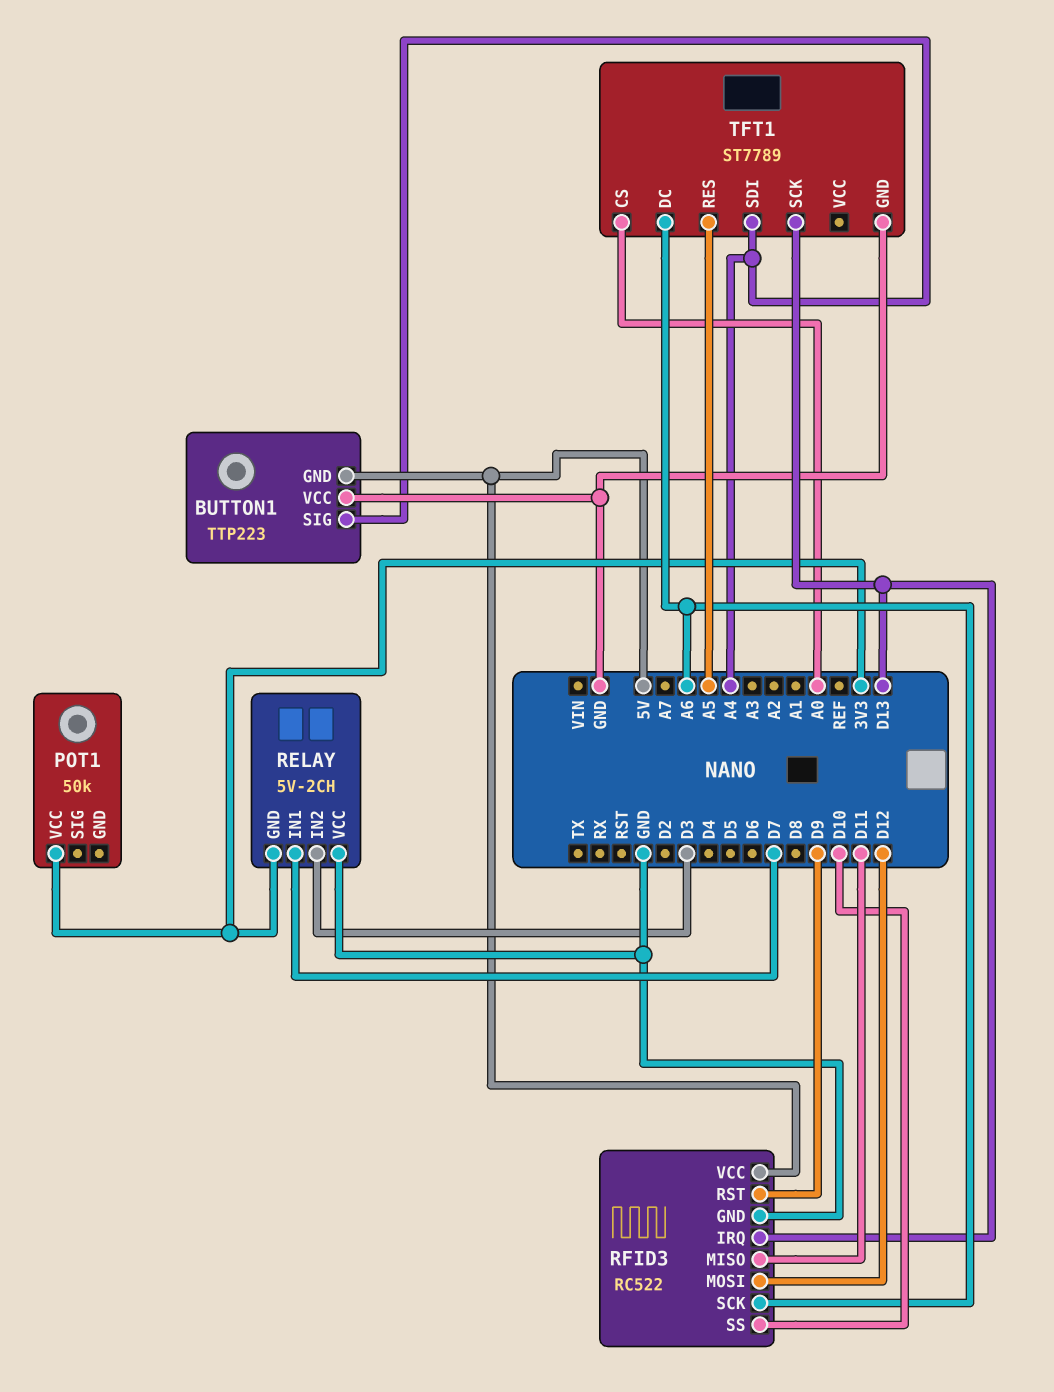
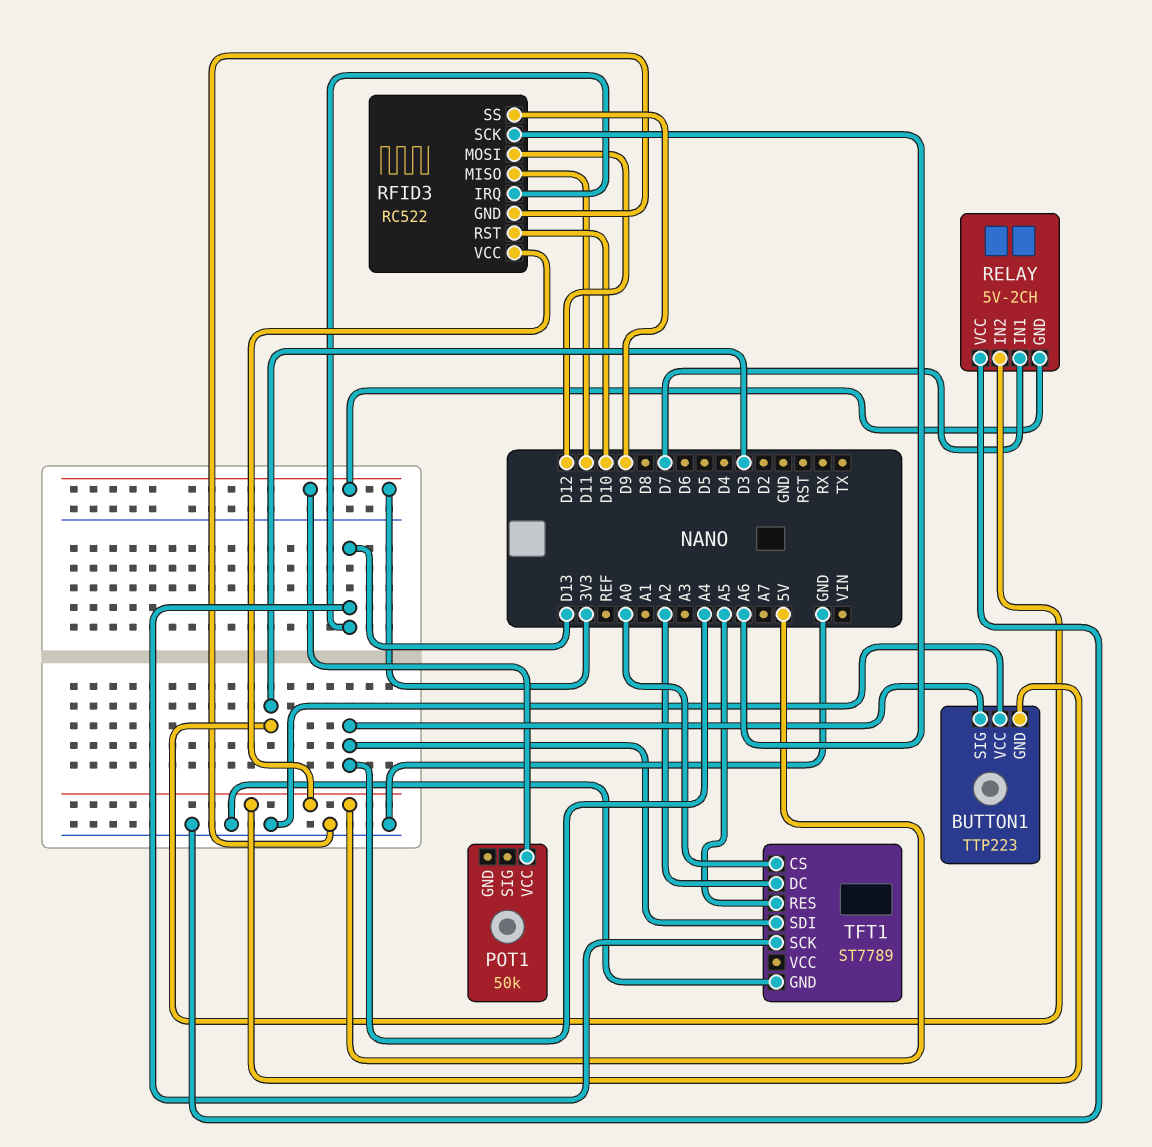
RFID3 pin RST: D9 -> D10
RFID3 pin SS: D10 -> D9
TFT1 pin DC: A6 -> A2

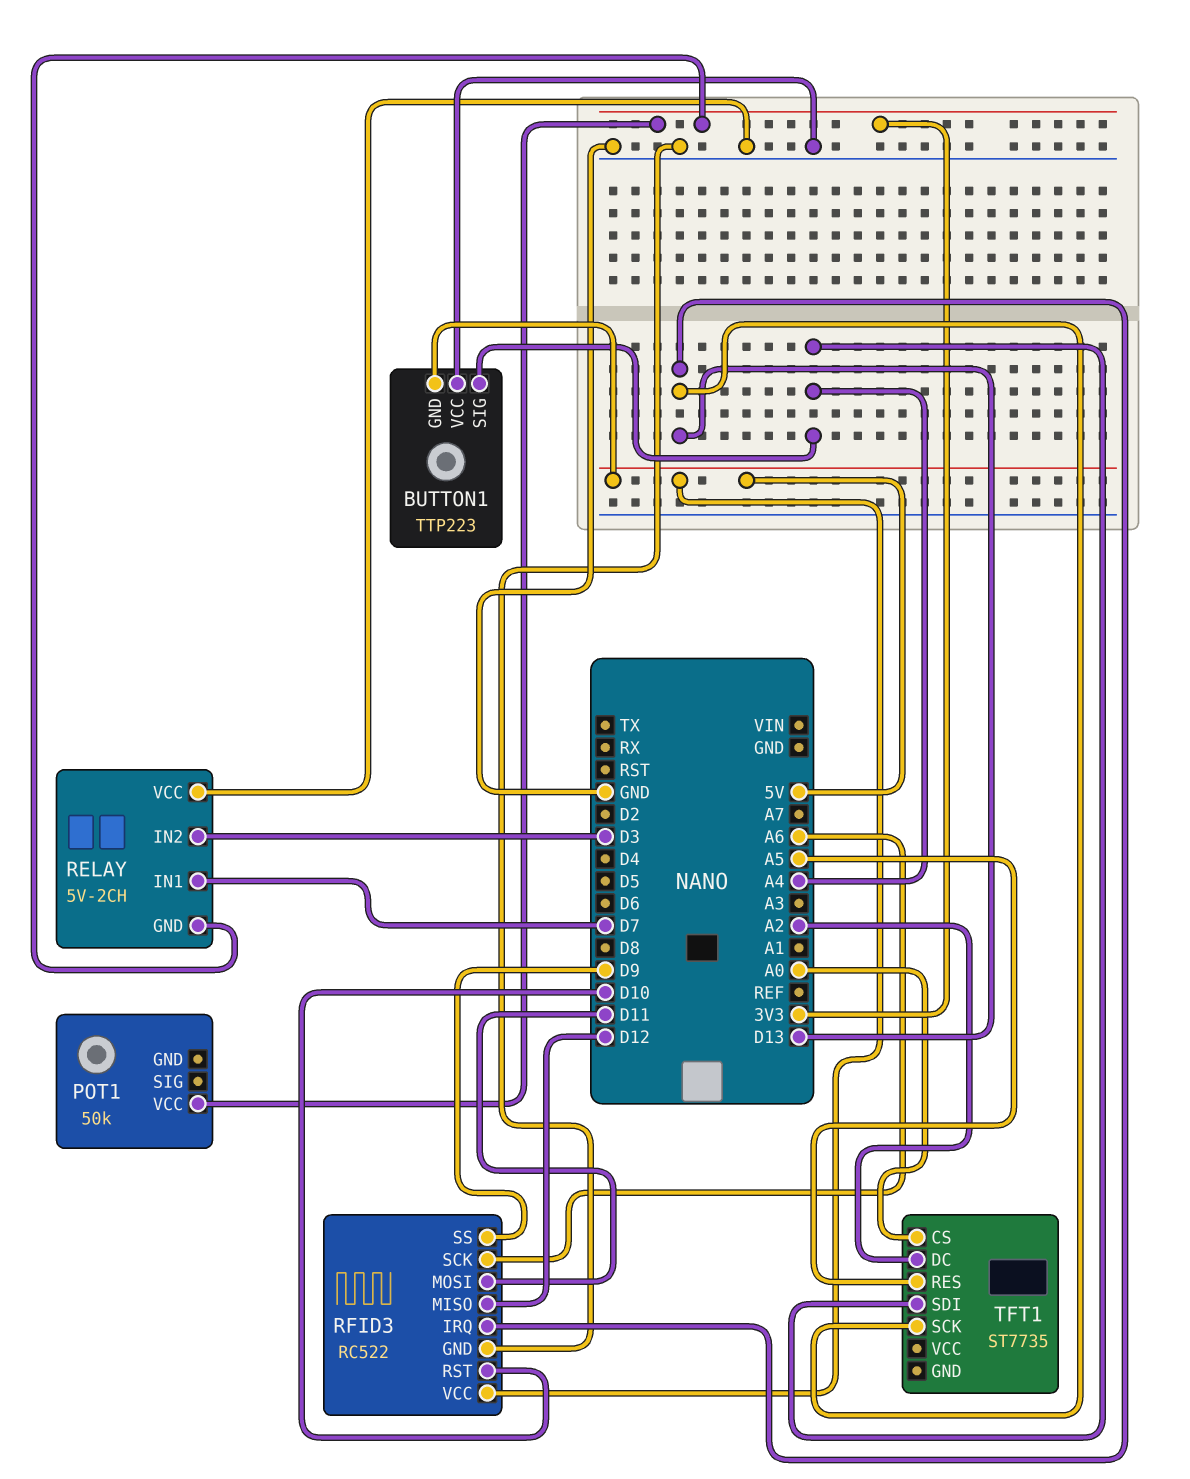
RFID3 pin MISO: D11 -> D12
RFID3 pin MOSI: D12 -> D11
TFT1: ST7789 -> ST7735
TFT1 pin GND: GND -> none

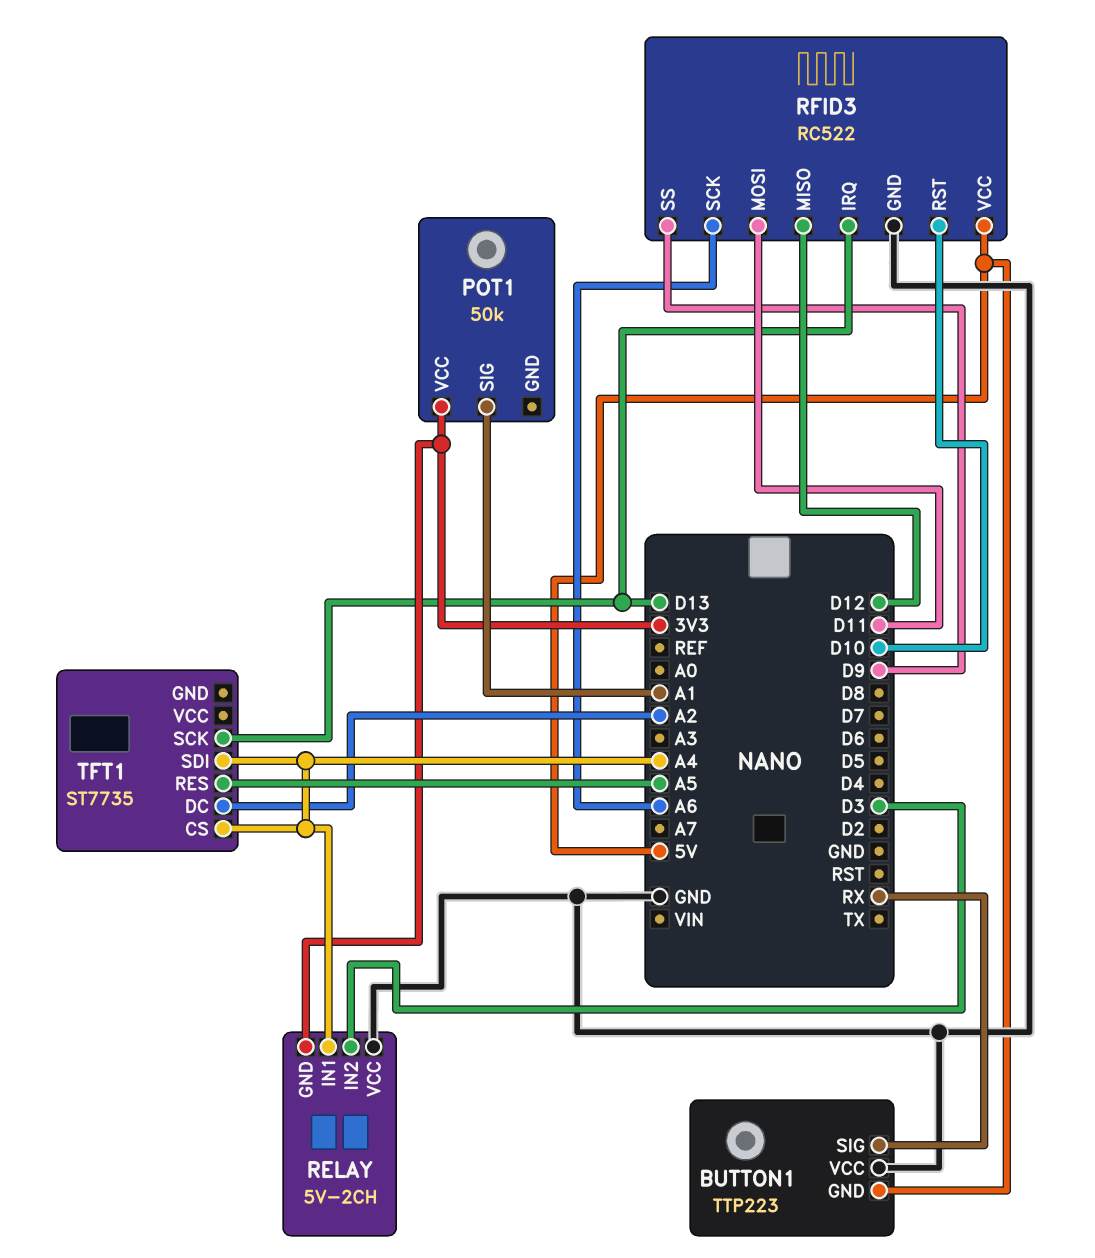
BUTTON1 pin SIG: A4 -> RX
POT1 pin SIG: none -> A1
RELAY pin IN1: D7 -> A4
TFT1 pin CS: A0 -> A4

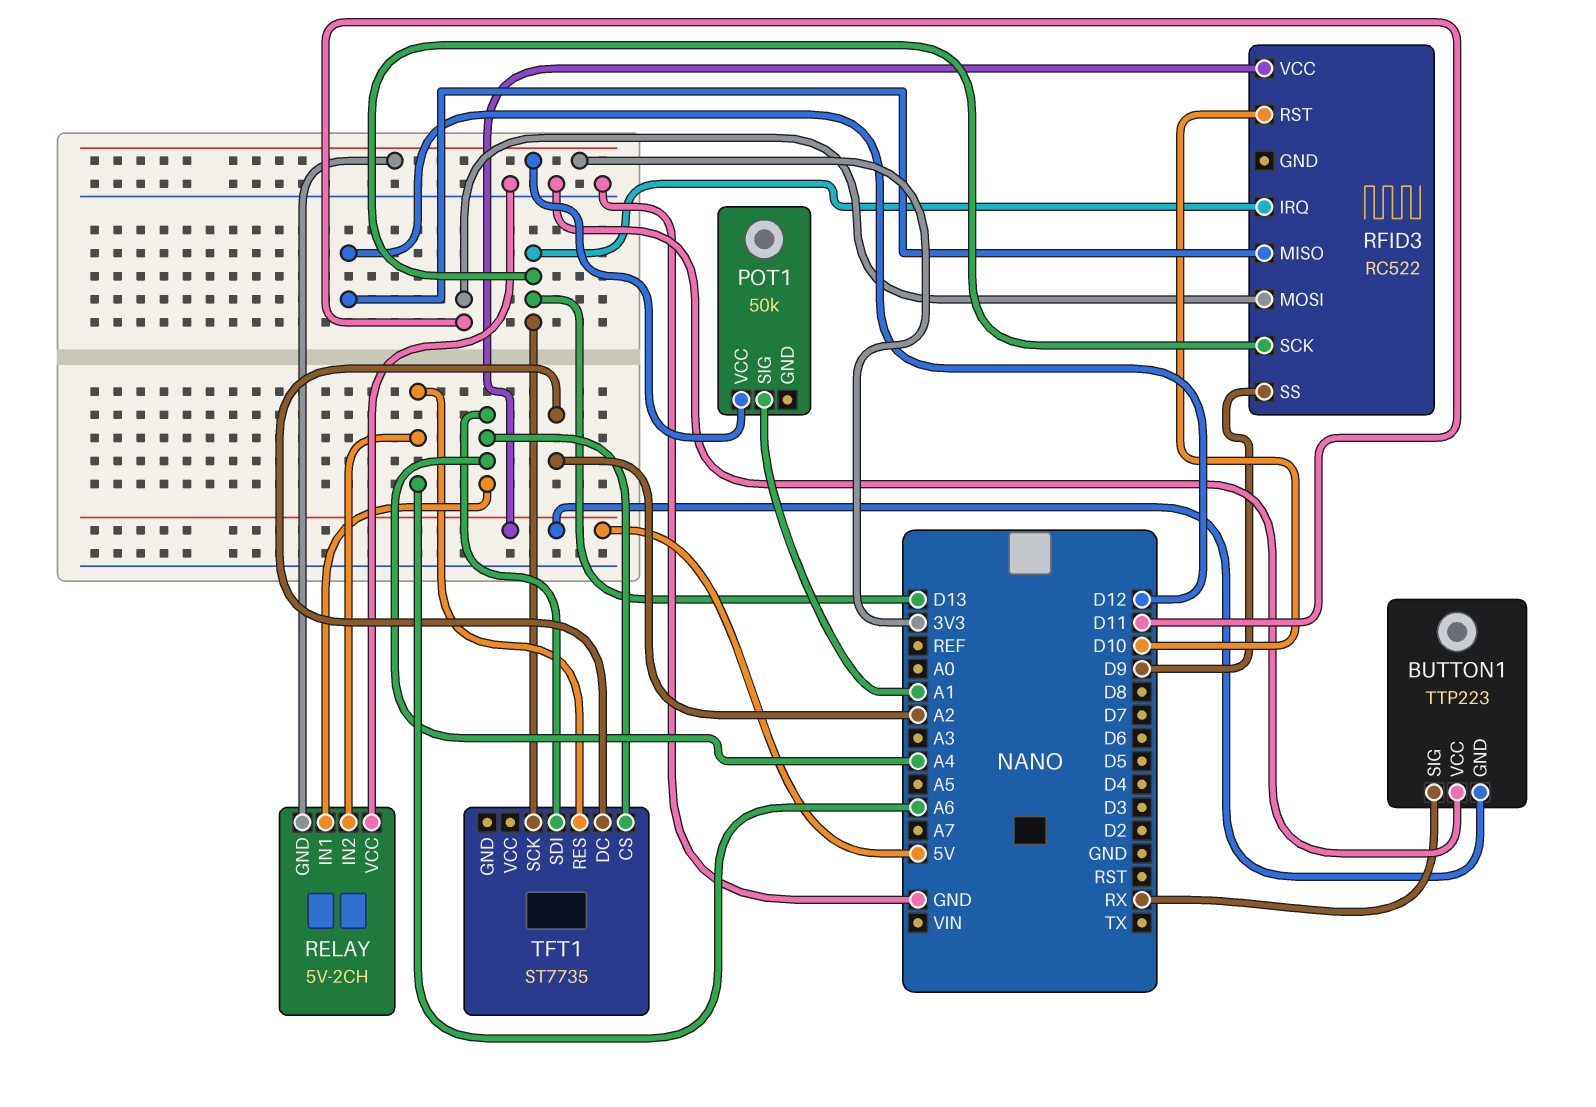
RELAY pin IN2: D3 -> A6
RFID3 pin GND: GND -> none
RFID3 pin SCK: A6 -> D13
TFT1 pin RES: A5 -> A6

